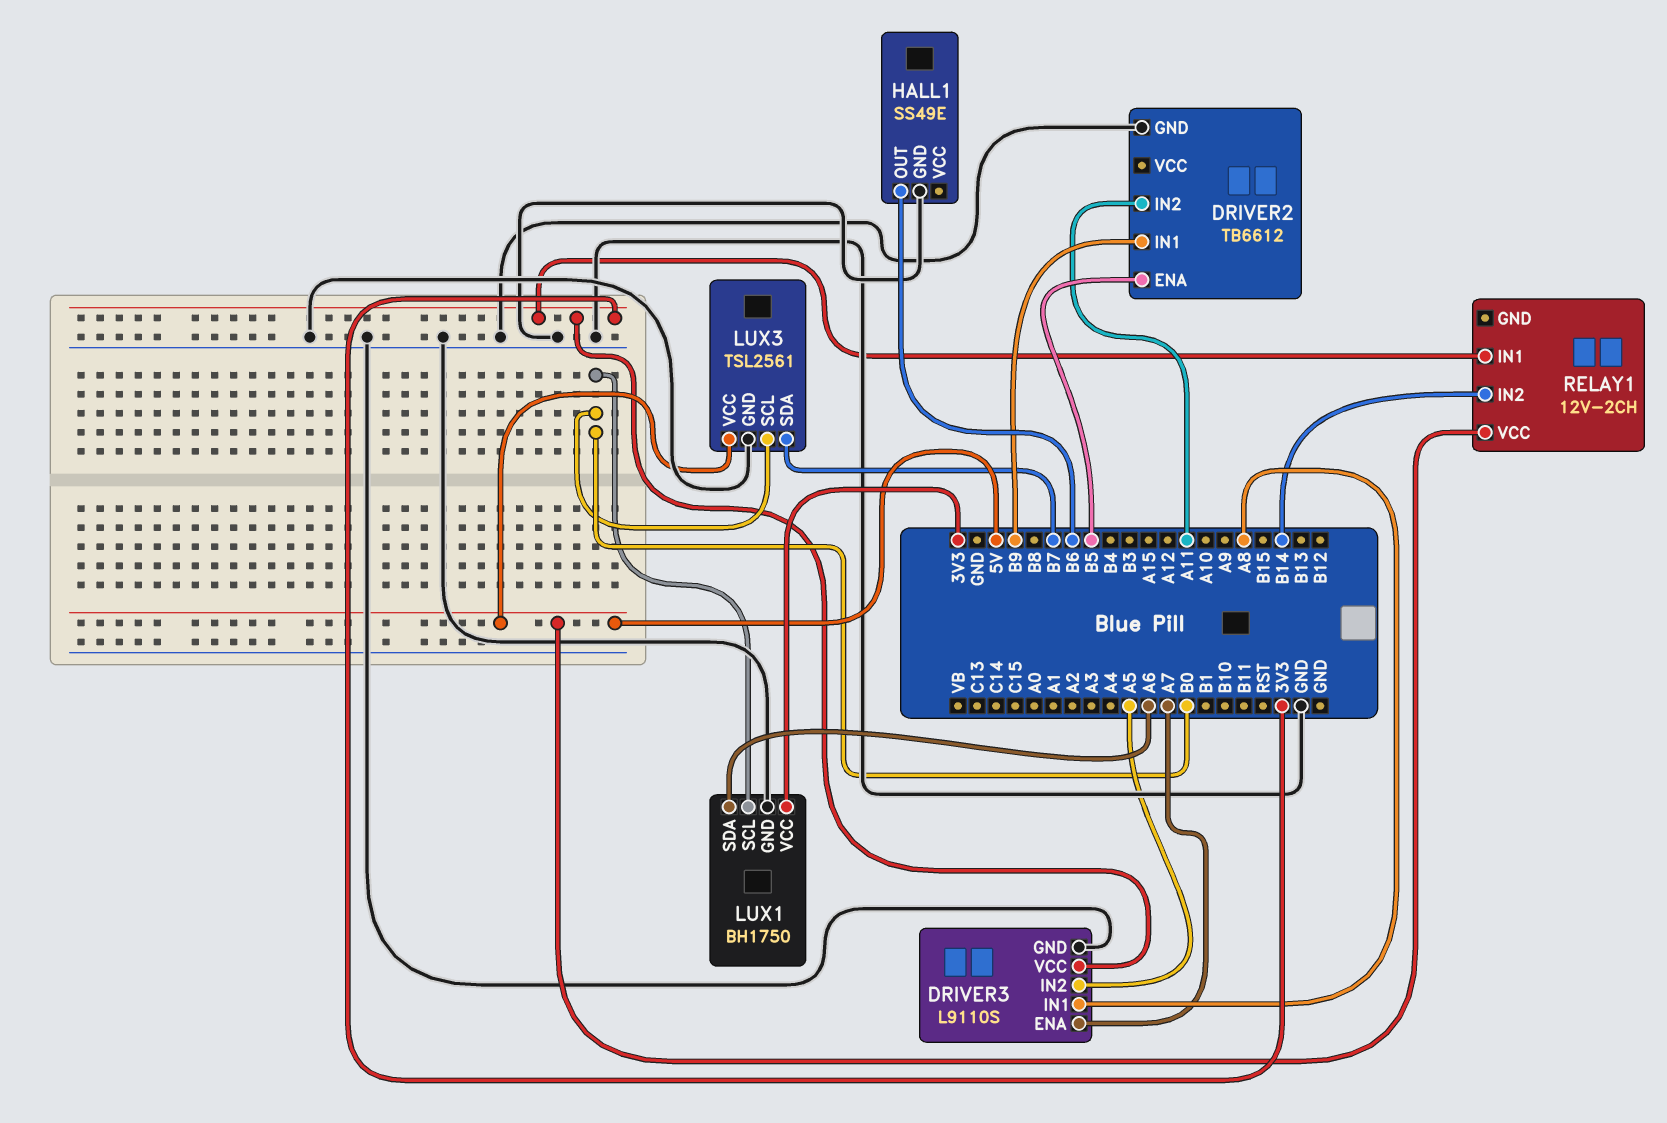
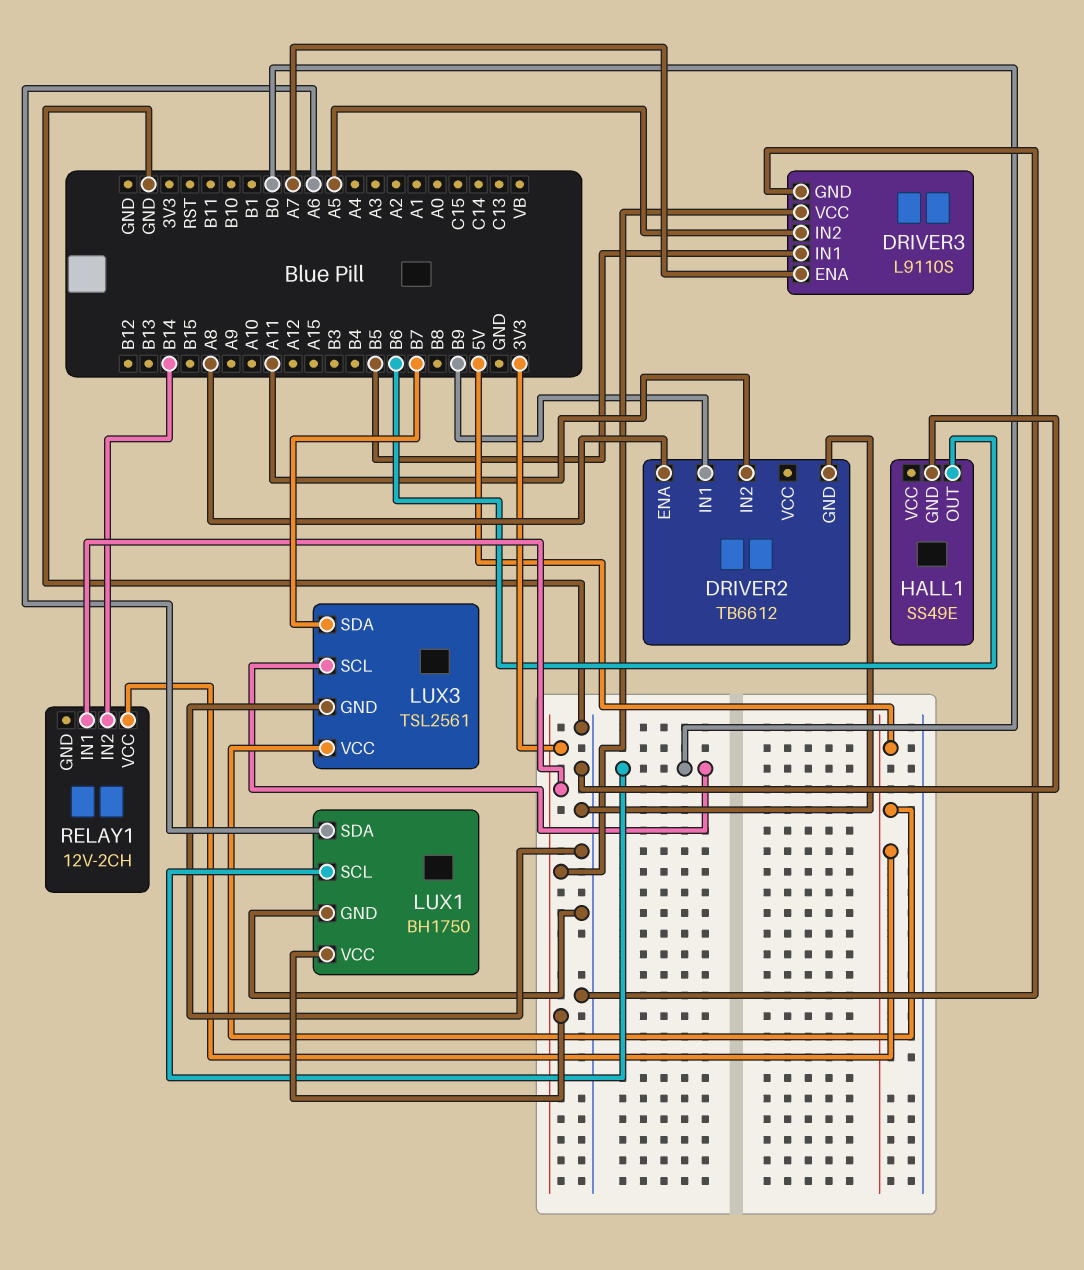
DRIVER2 pin ENA: B5 -> A8
DRIVER3 pin IN1: A8 -> B5

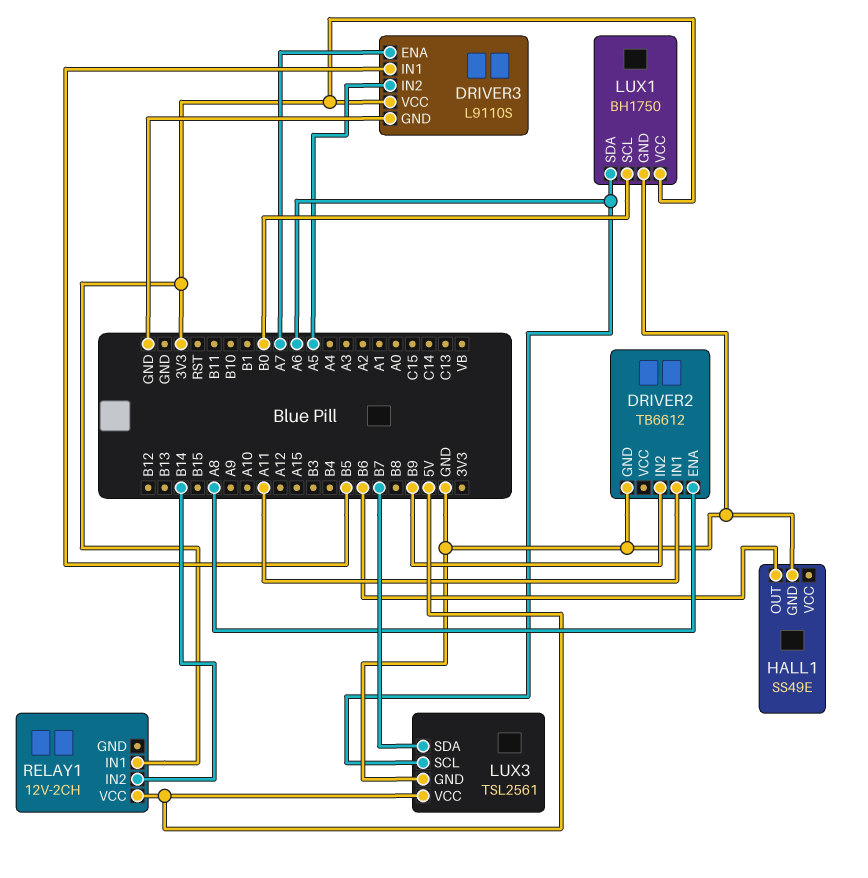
DRIVER2 pin IN1: B9 -> A11
DRIVER2 pin IN2: A11 -> B9
LUX3 pin SCL: B0 -> A6

